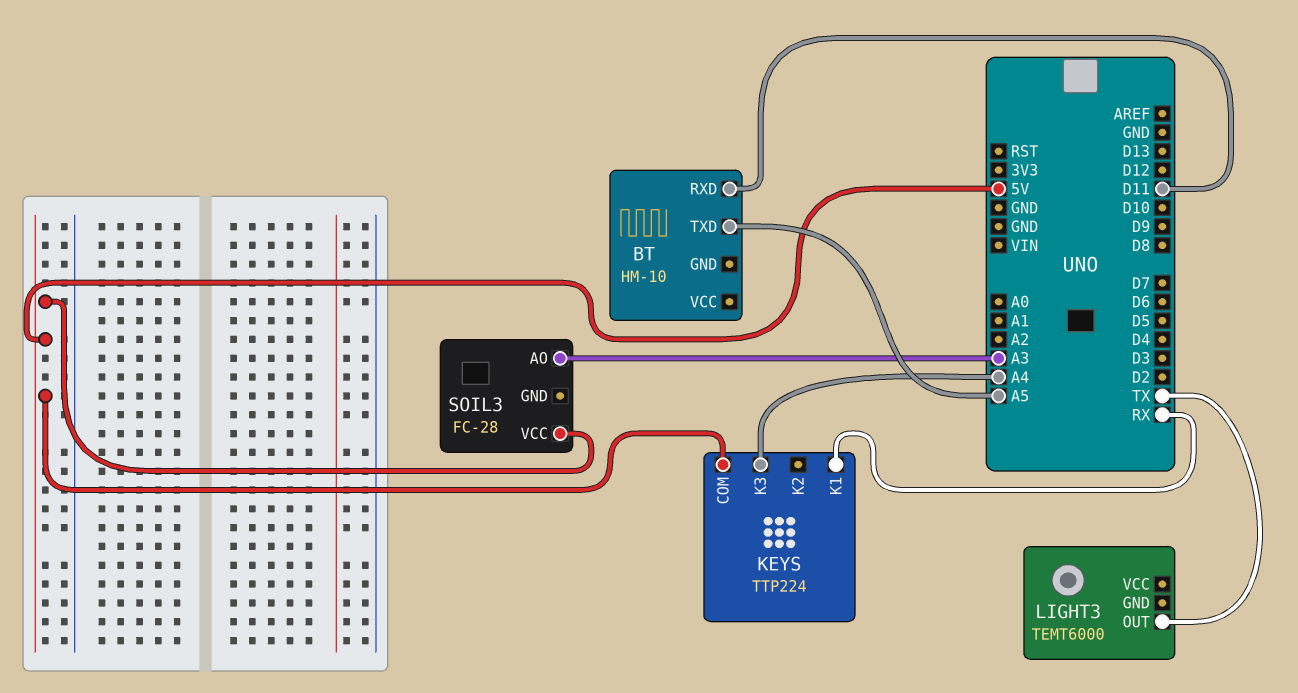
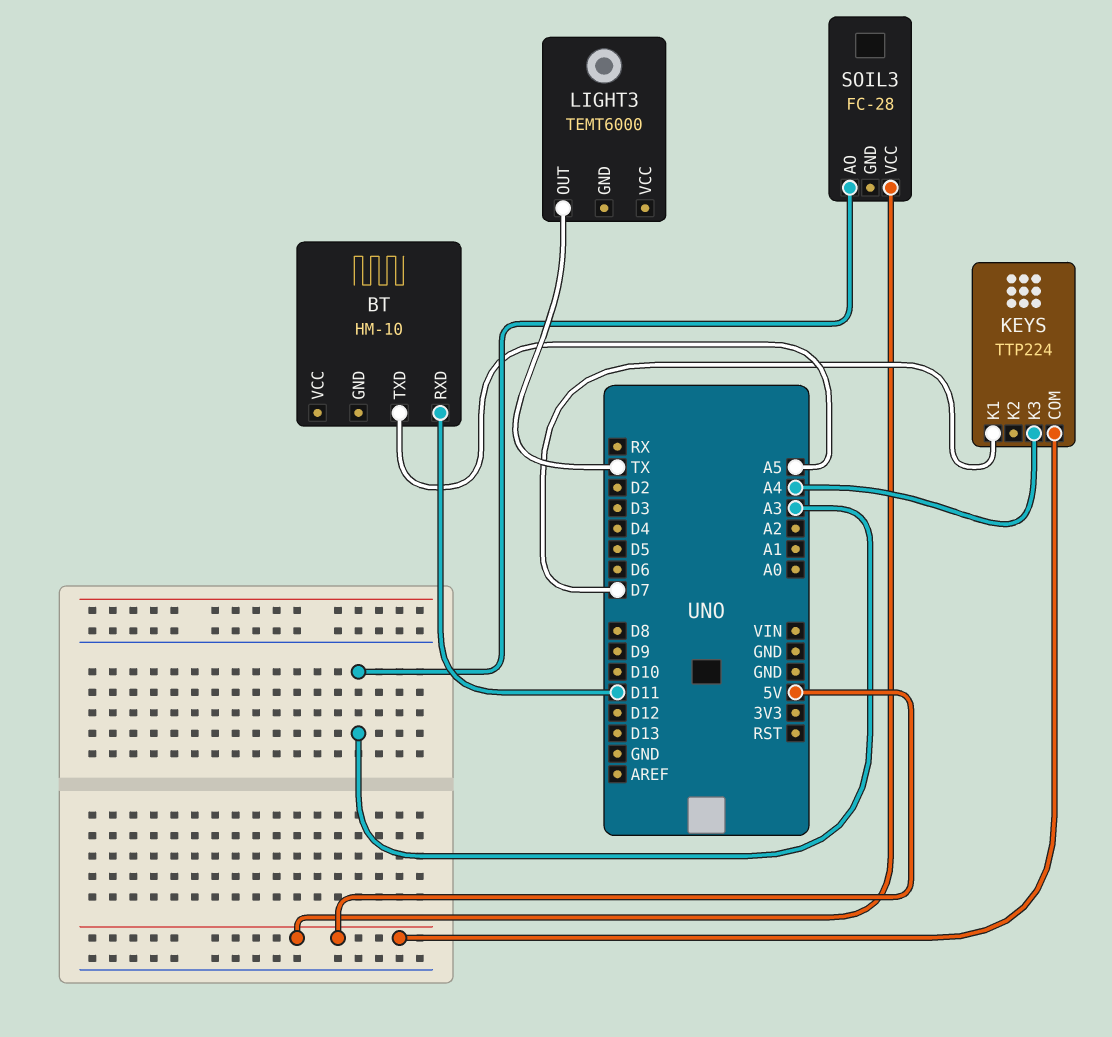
KEYS pin K1: RX -> D7

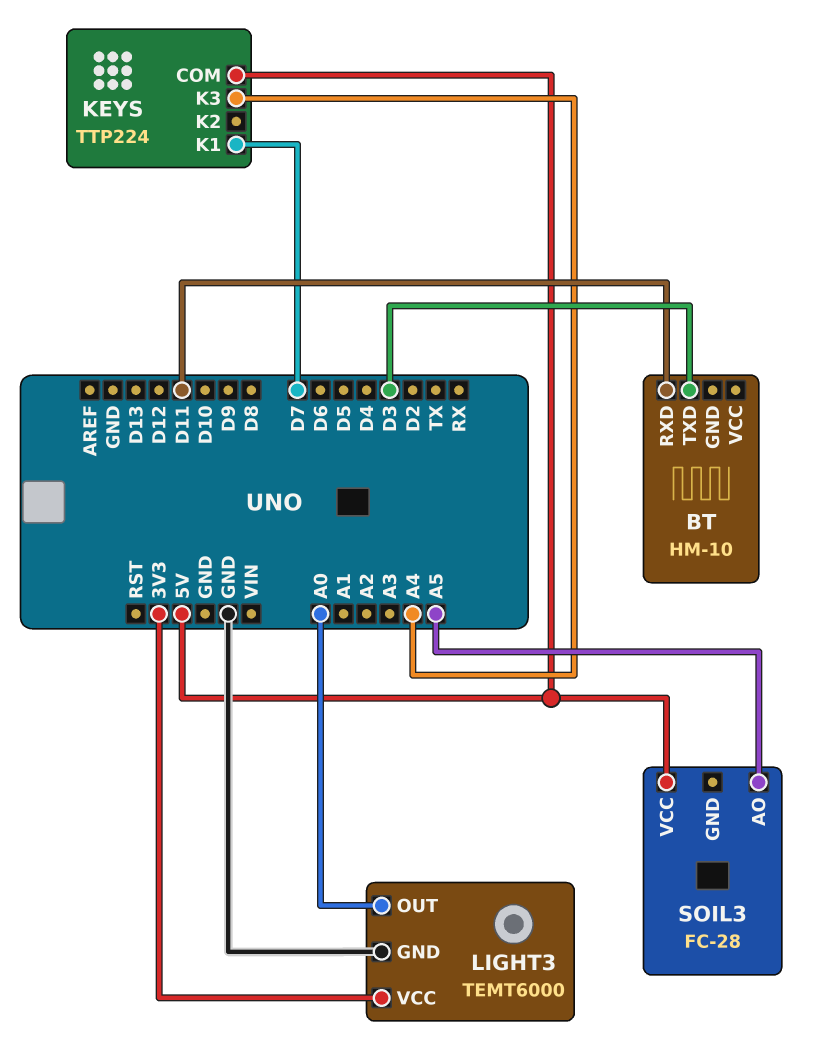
BT pin TXD: A5 -> D3
LIGHT3 pin GND: none -> GND
LIGHT3 pin OUT: TX -> A0
LIGHT3 pin VCC: none -> 3V3
SOIL3 pin AO: A3 -> A5

